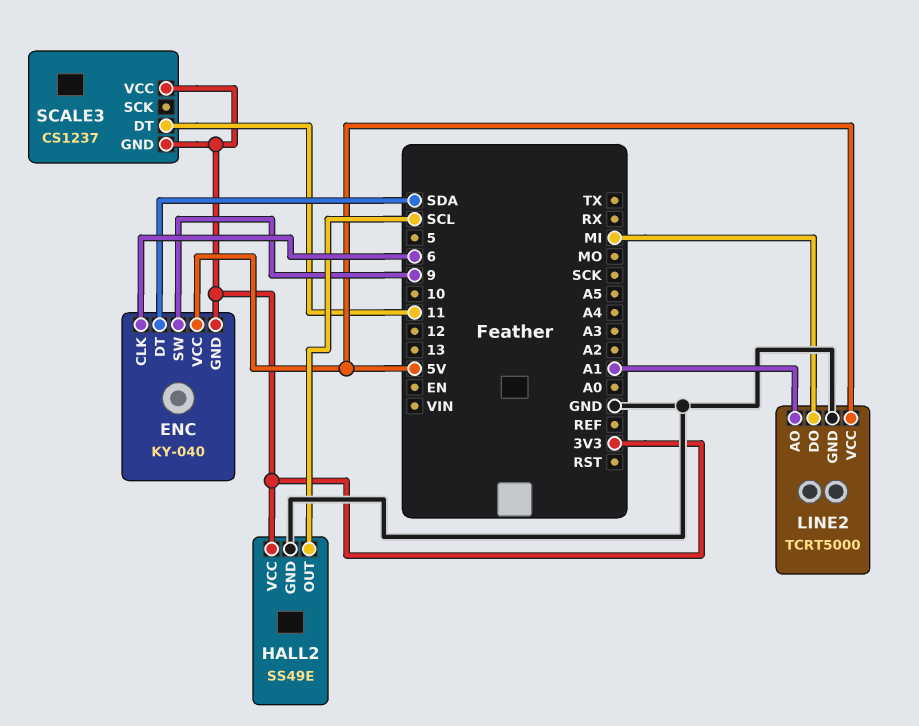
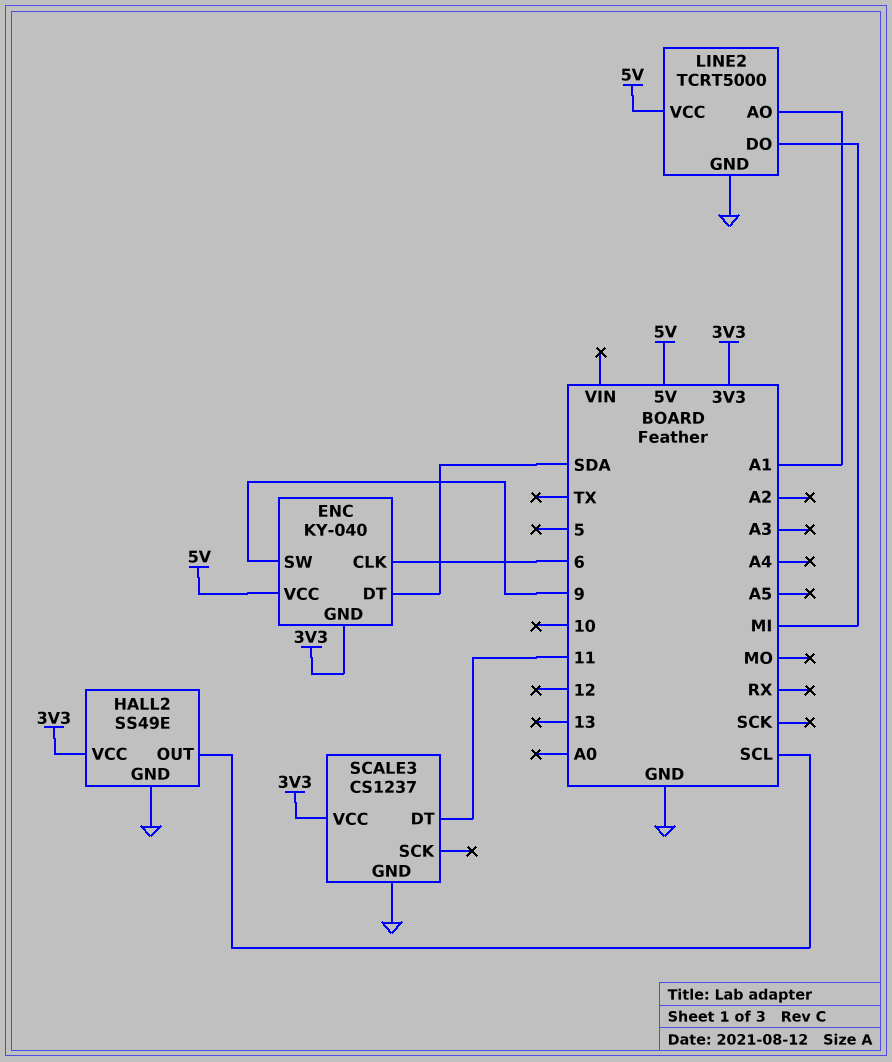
SCALE3 pin GND: 3V3 -> GND

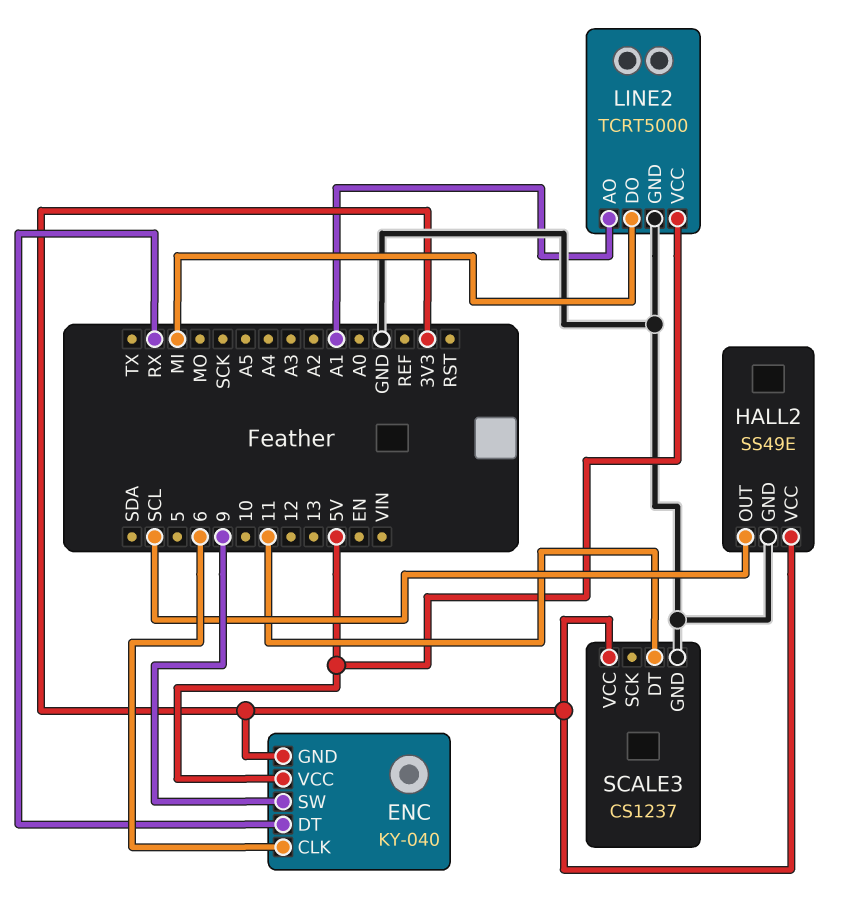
ENC pin DT: SDA -> RX

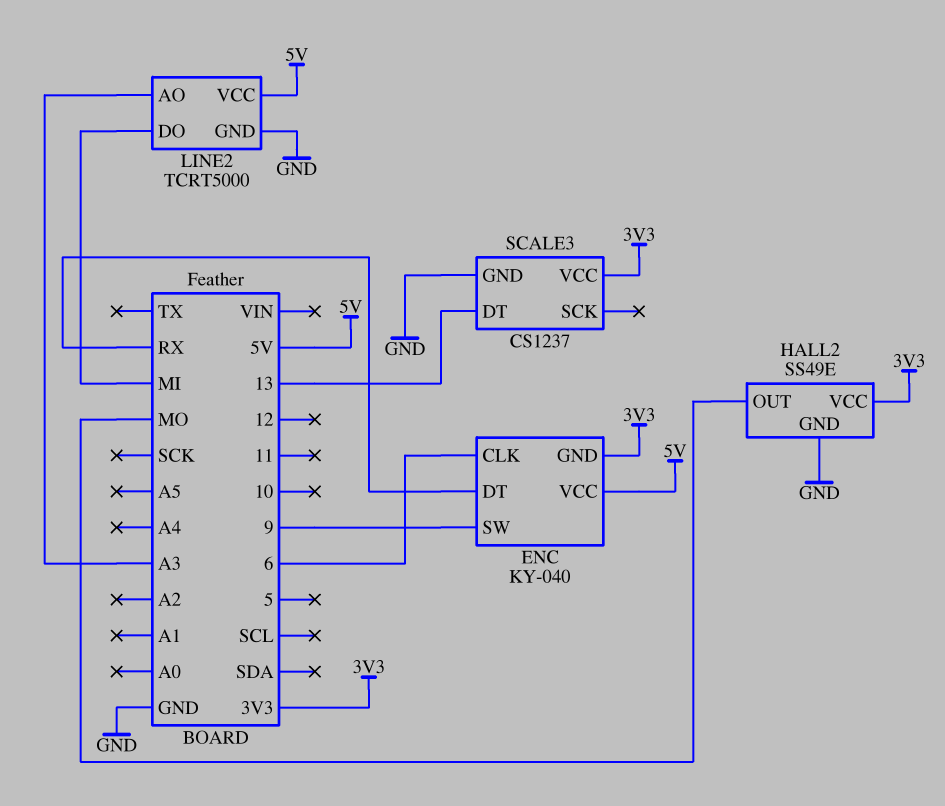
HALL2 pin OUT: SCL -> MO
LINE2 pin AO: A1 -> A3
SCALE3 pin DT: 11 -> 13

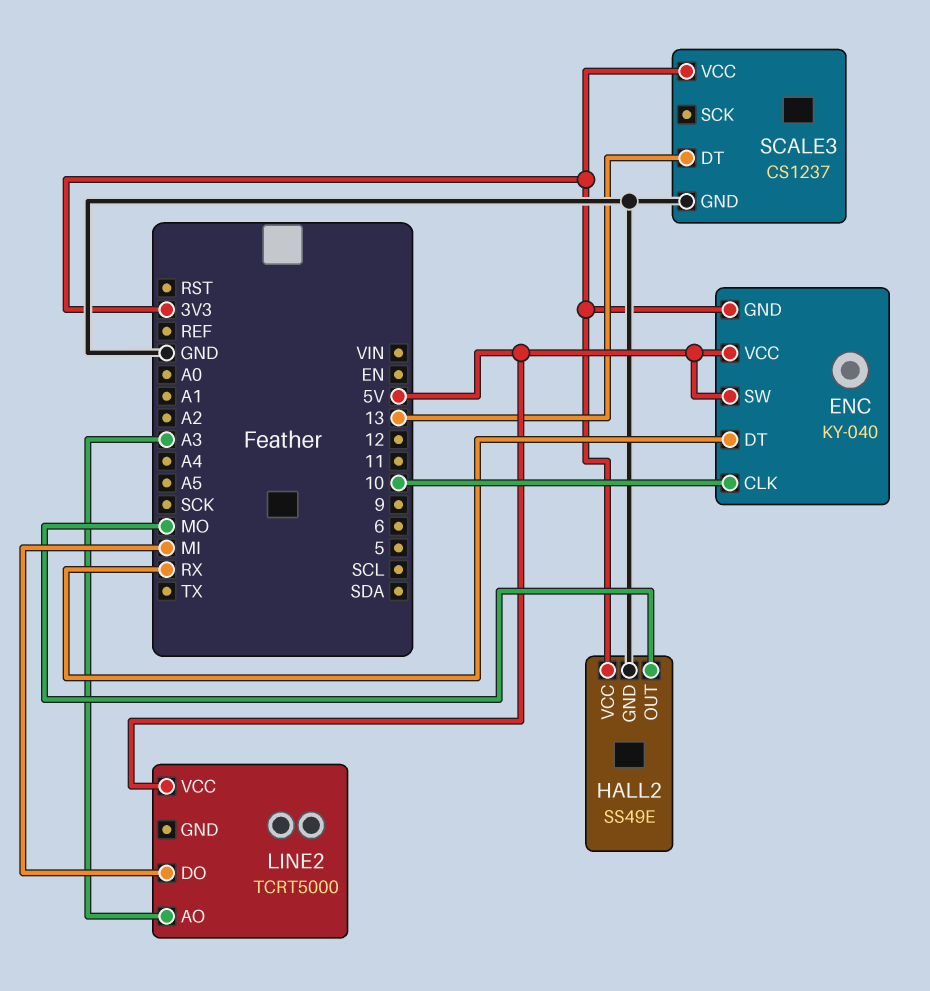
ENC pin CLK: 6 -> 10
ENC pin SW: 9 -> 5V
LINE2 pin GND: GND -> none

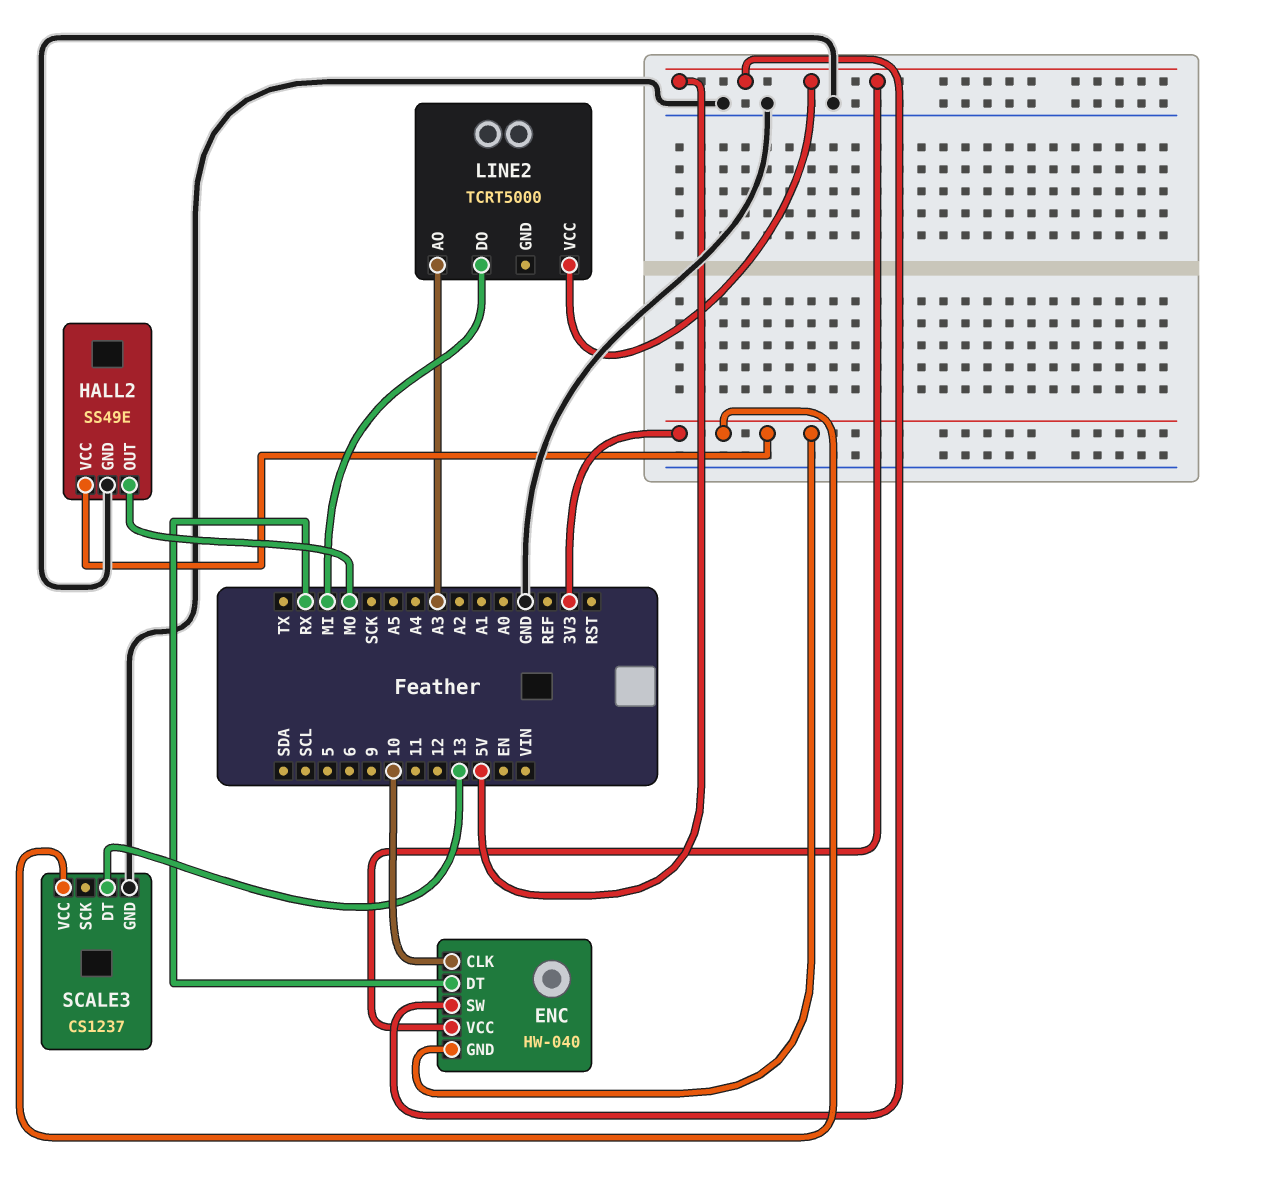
ENC: KY-040 -> HW-040

